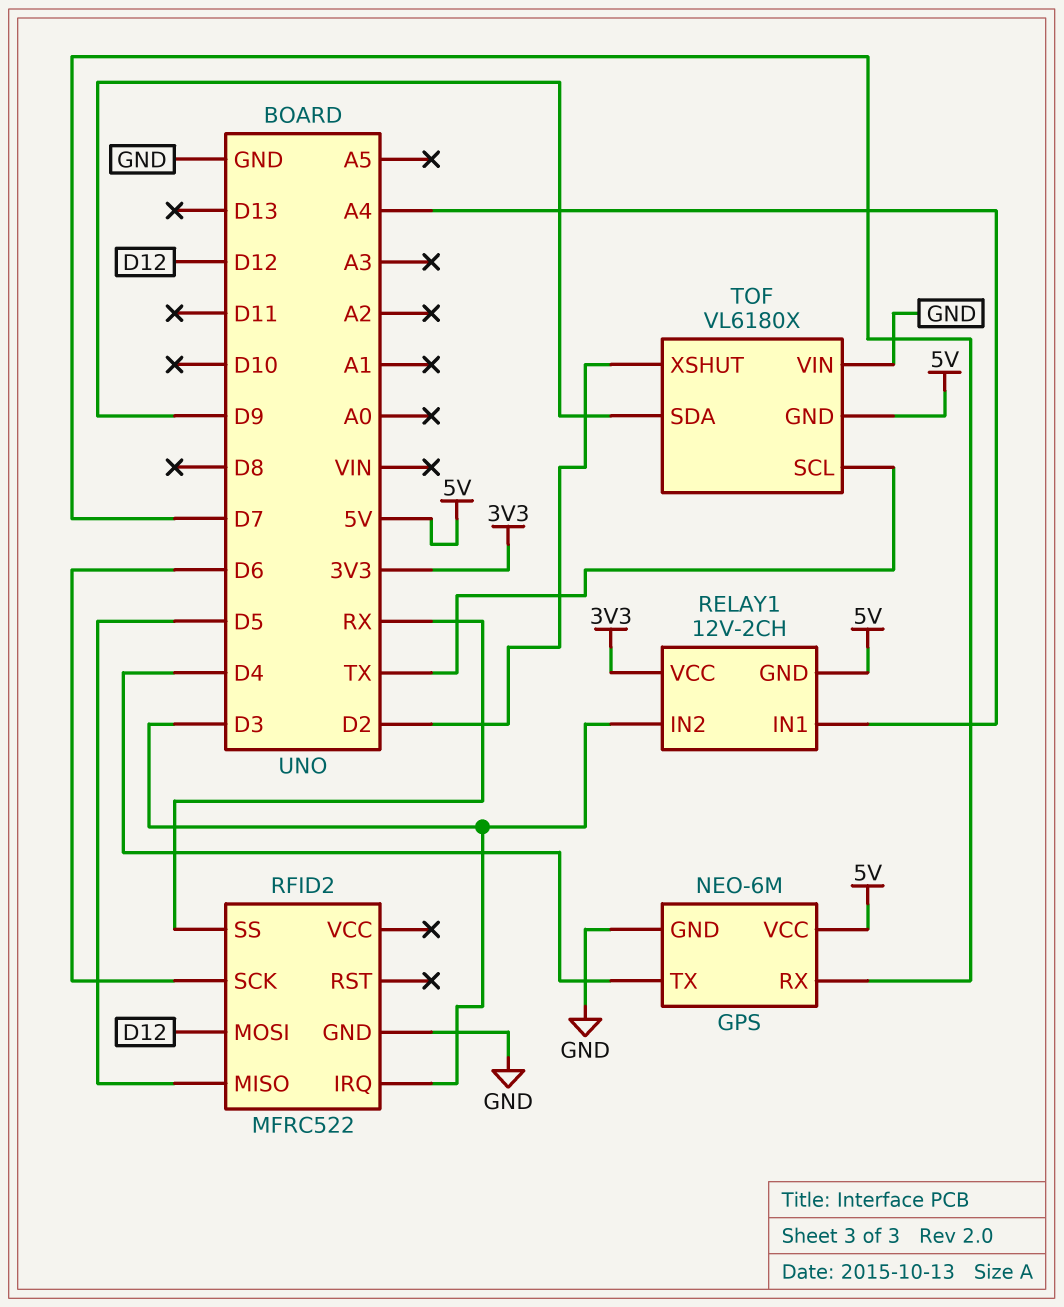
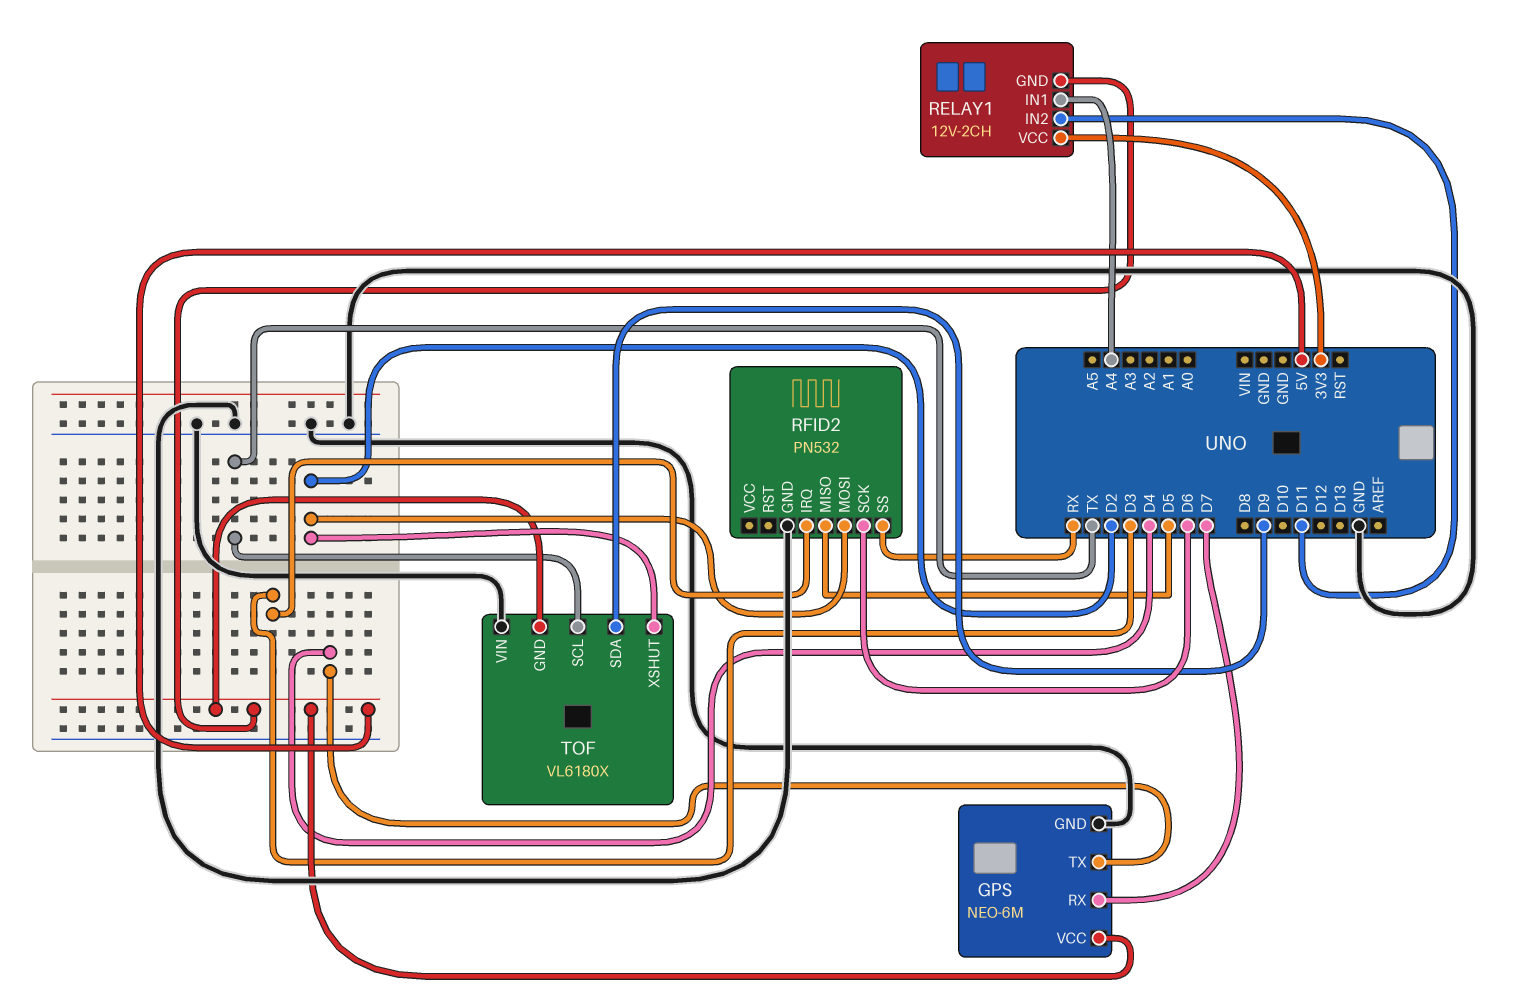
RELAY1 pin IN2: D3 -> D11
RFID2: MFRC522 -> PN532
RFID2 pin MOSI: D12 -> D2

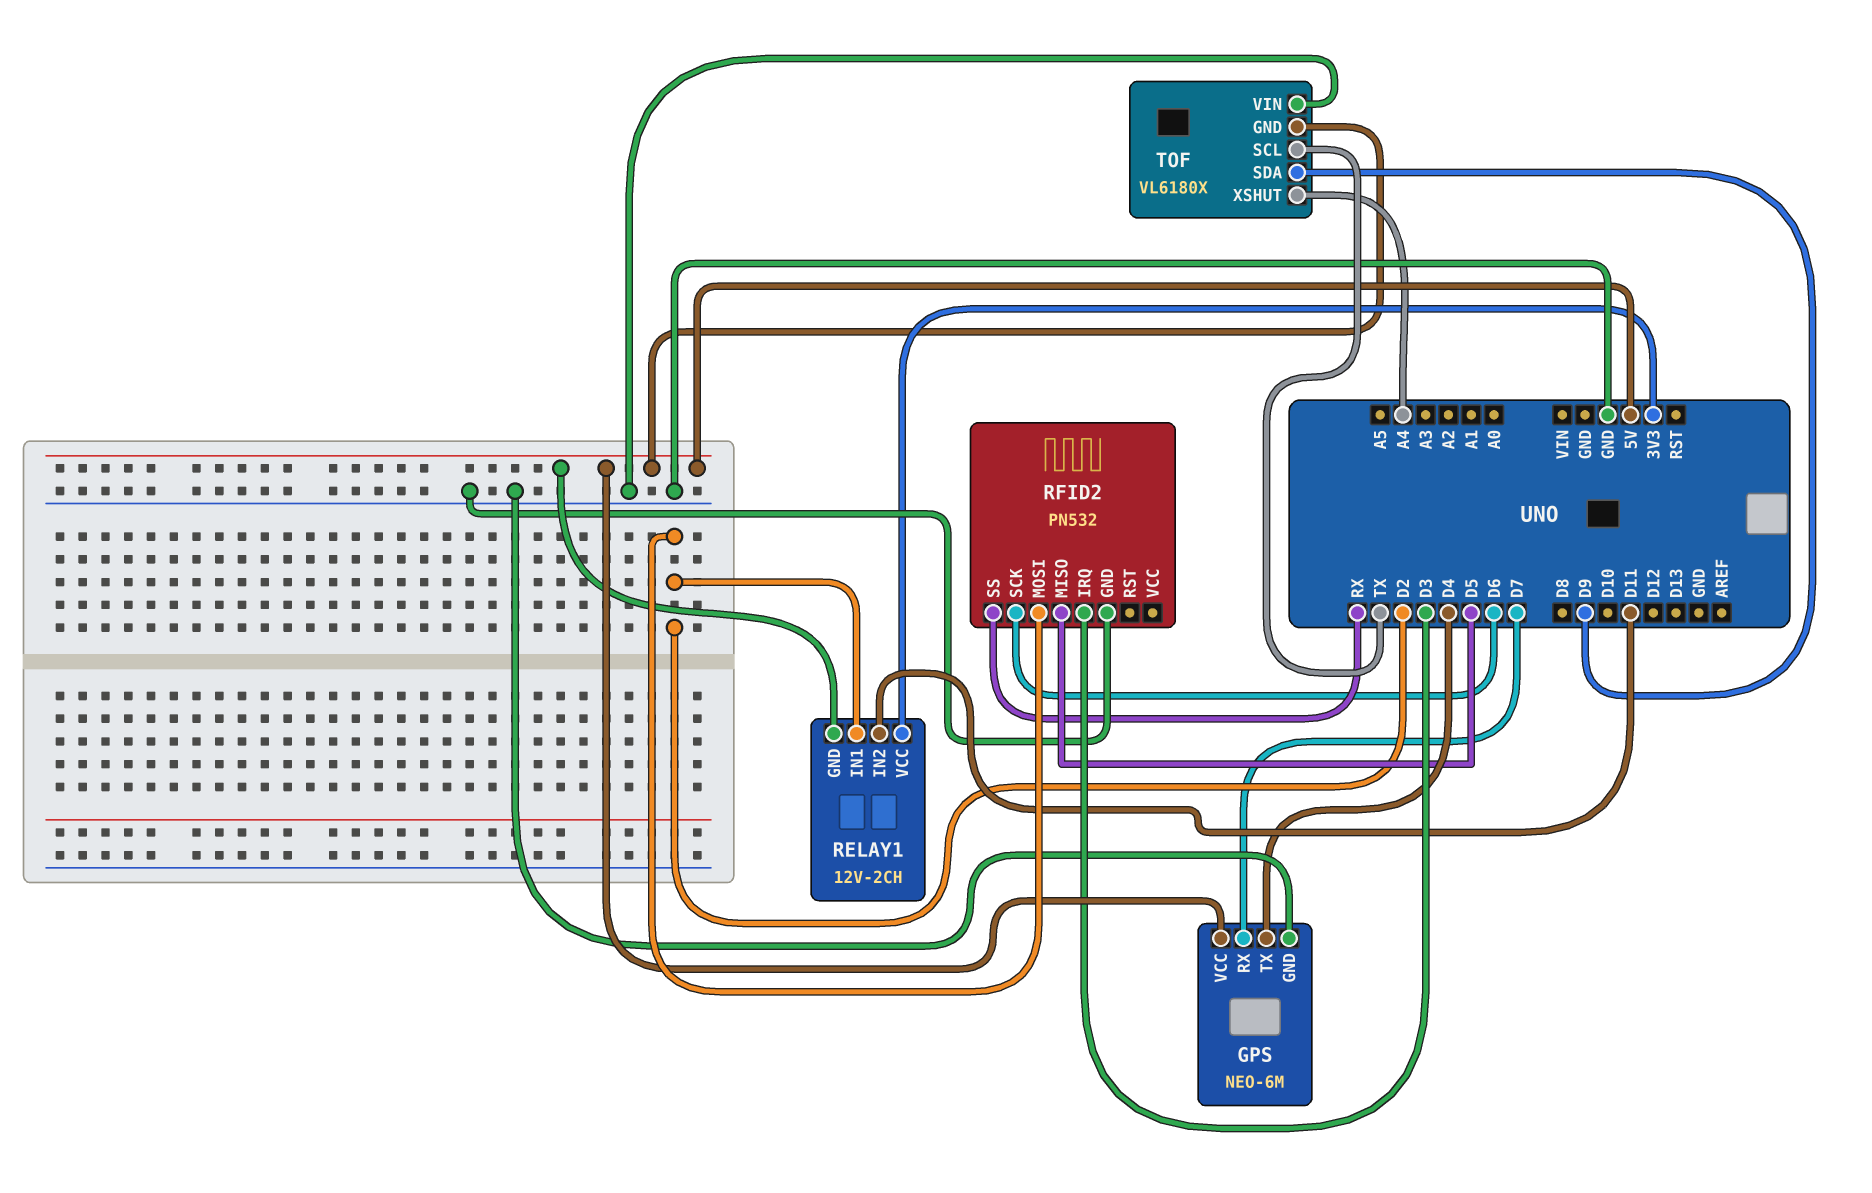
RELAY1 pin IN1: A4 -> D2
TOF pin XSHUT: D2 -> A4

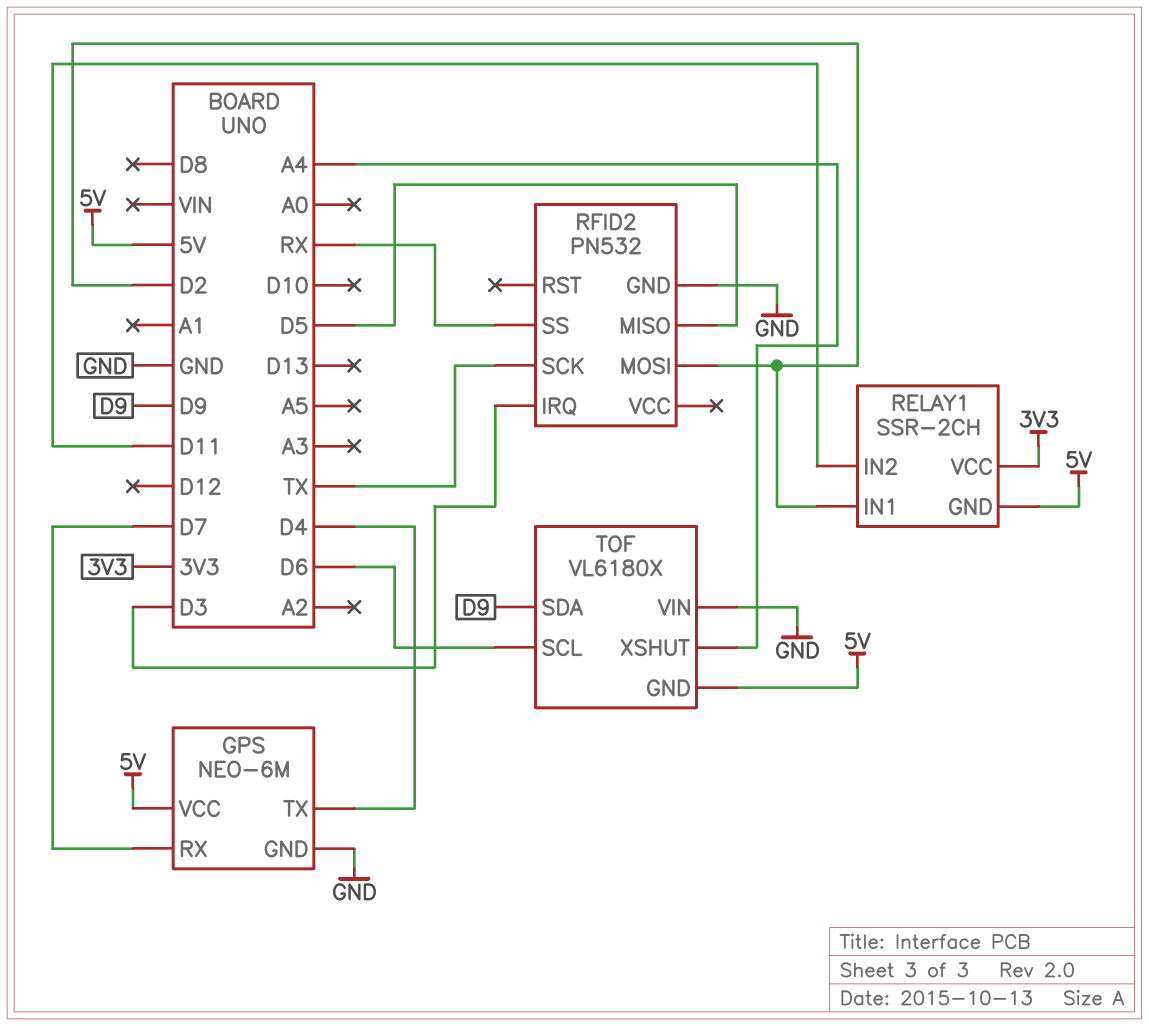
RELAY1: 12V-2CH -> SSR-2CH
RFID2 pin SCK: D6 -> TX
TOF pin SCL: TX -> D6

